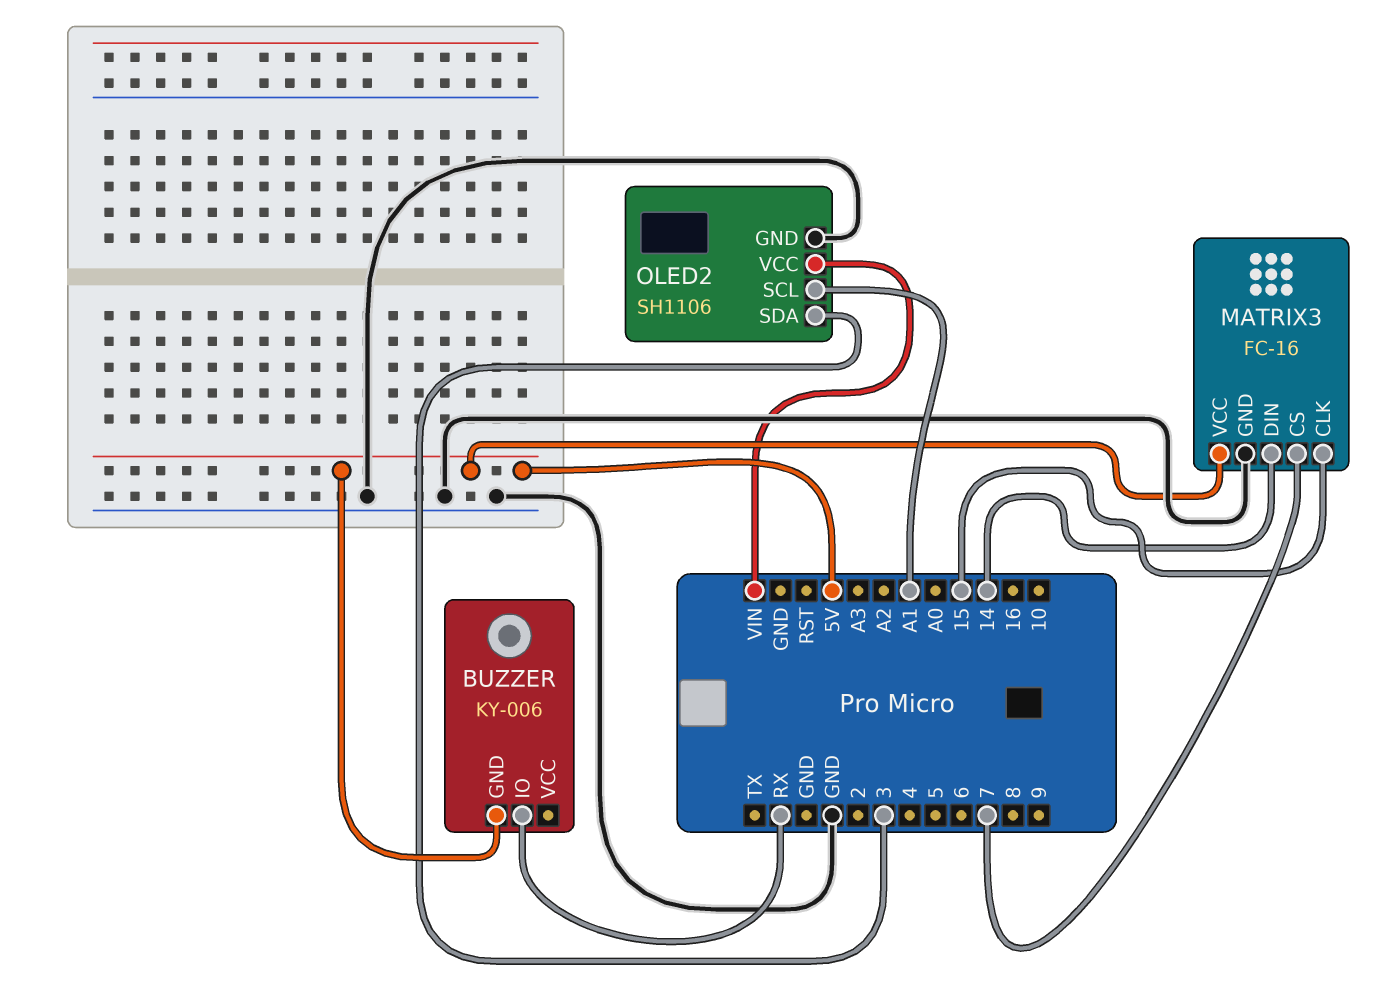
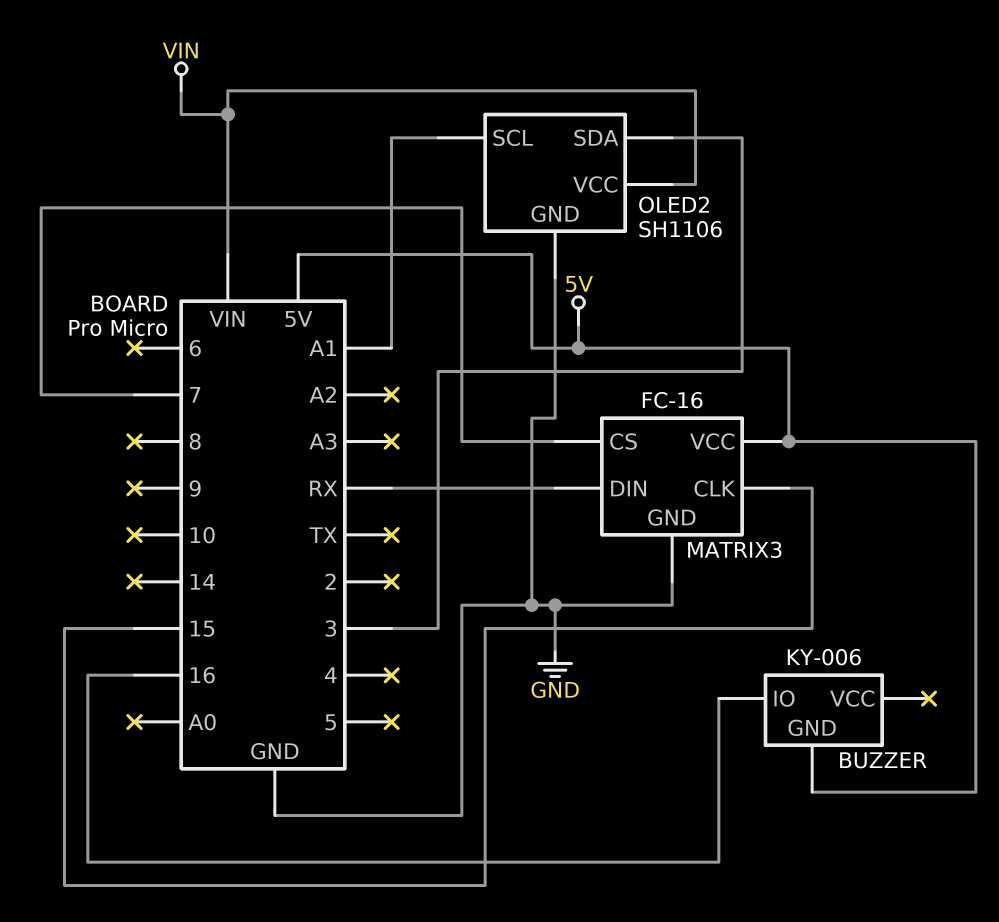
BUZZER pin IO: RX -> 16
MATRIX3 pin DIN: 14 -> RX

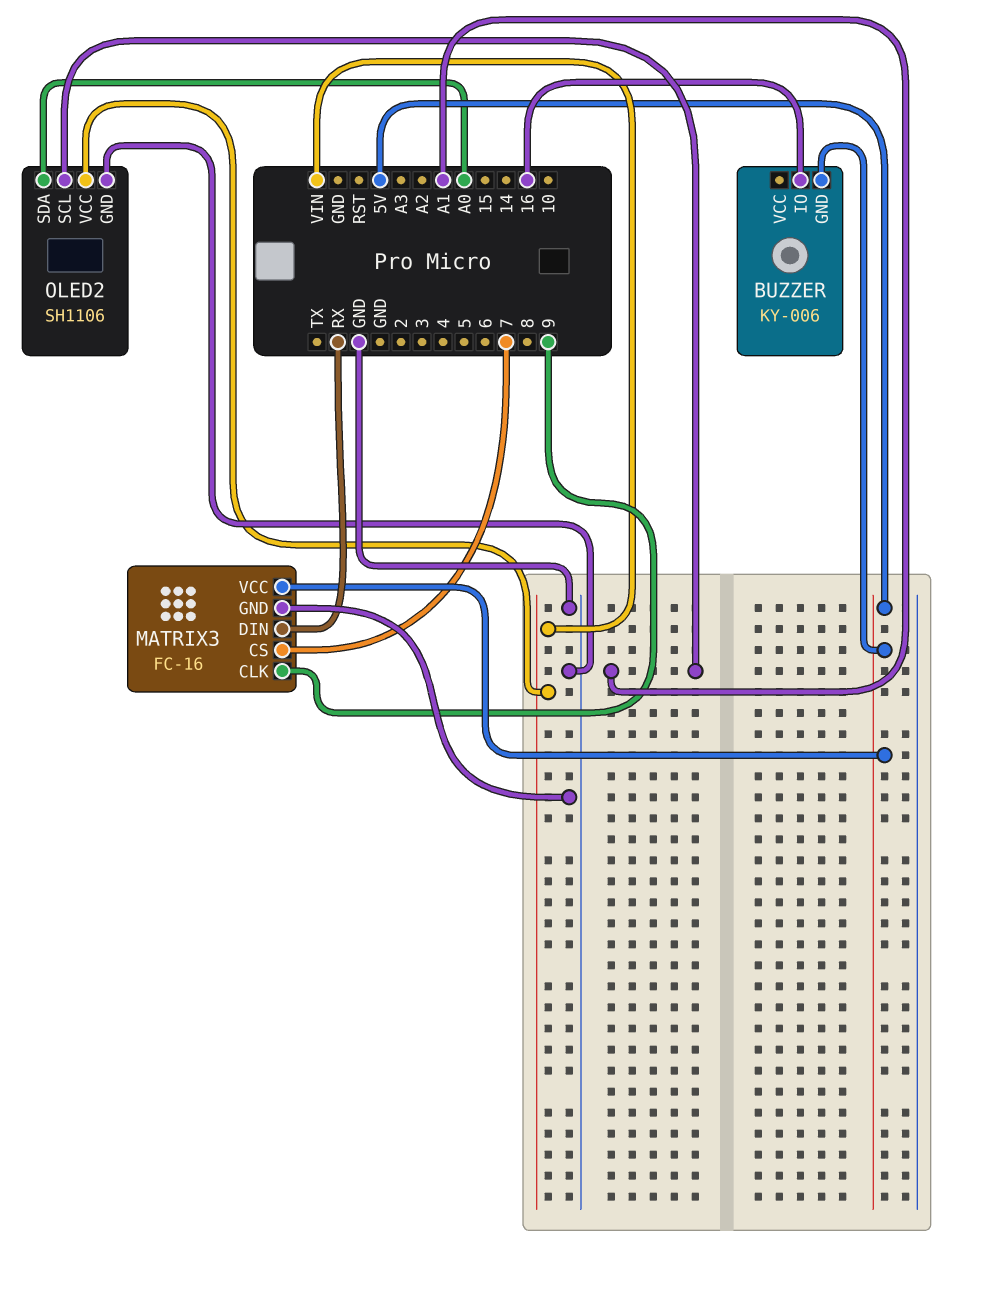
MATRIX3 pin CLK: 15 -> 9
OLED2 pin SDA: 3 -> A0

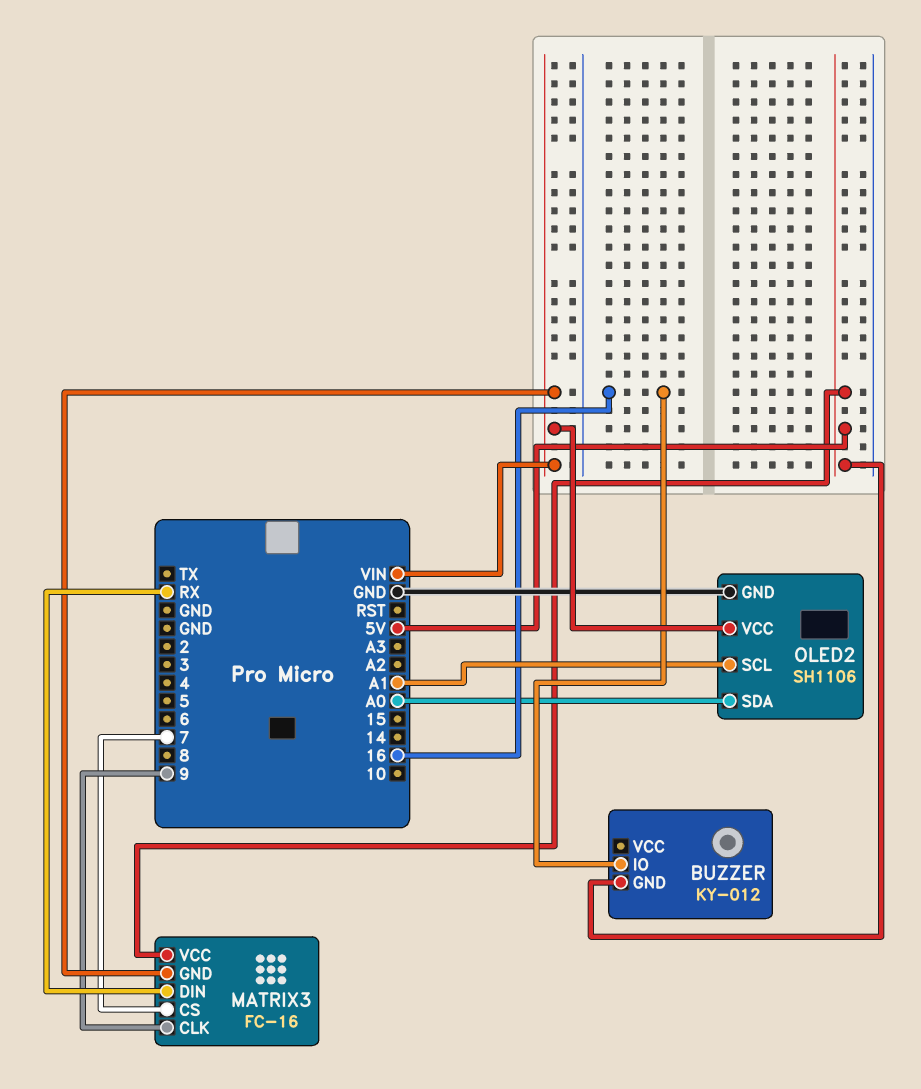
BUZZER: KY-006 -> KY-012
MATRIX3 pin GND: GND -> VIN

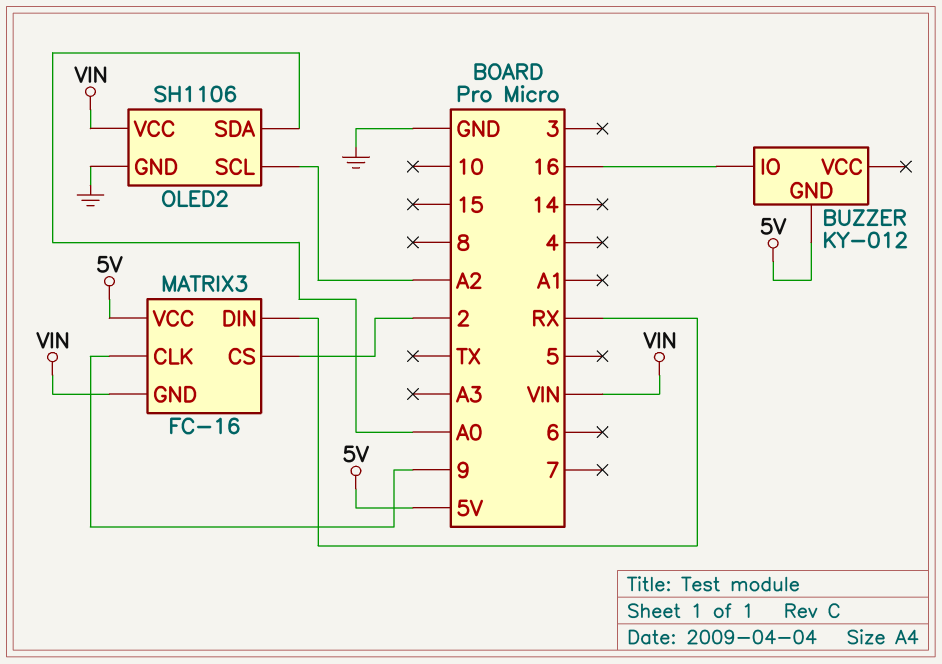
MATRIX3 pin CS: 7 -> 2
OLED2 pin SCL: A1 -> A2

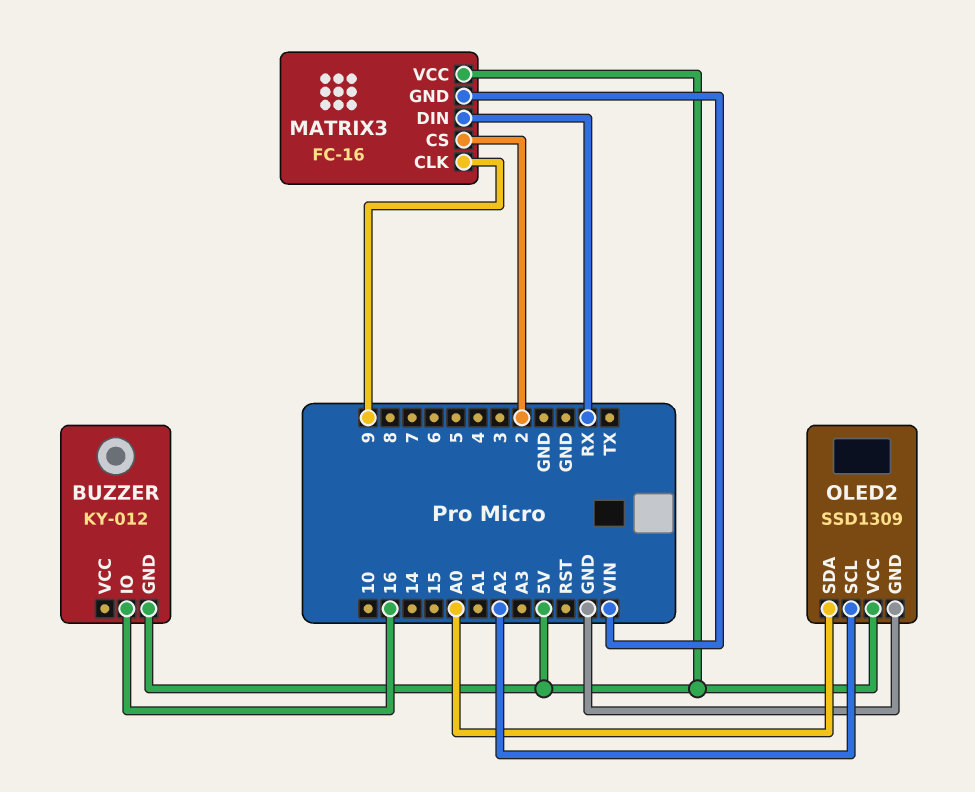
OLED2: SH1106 -> SSD1309
OLED2 pin VCC: VIN -> 5V

